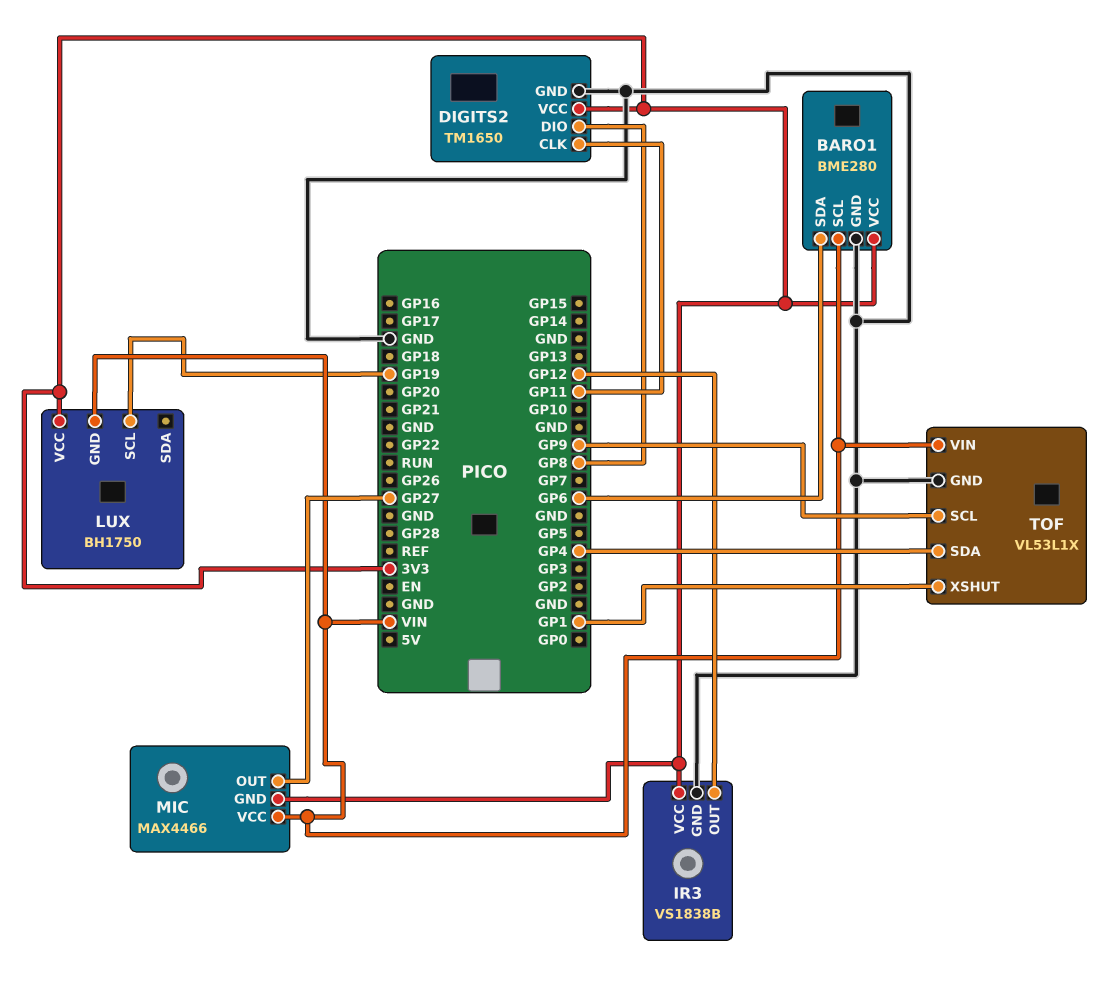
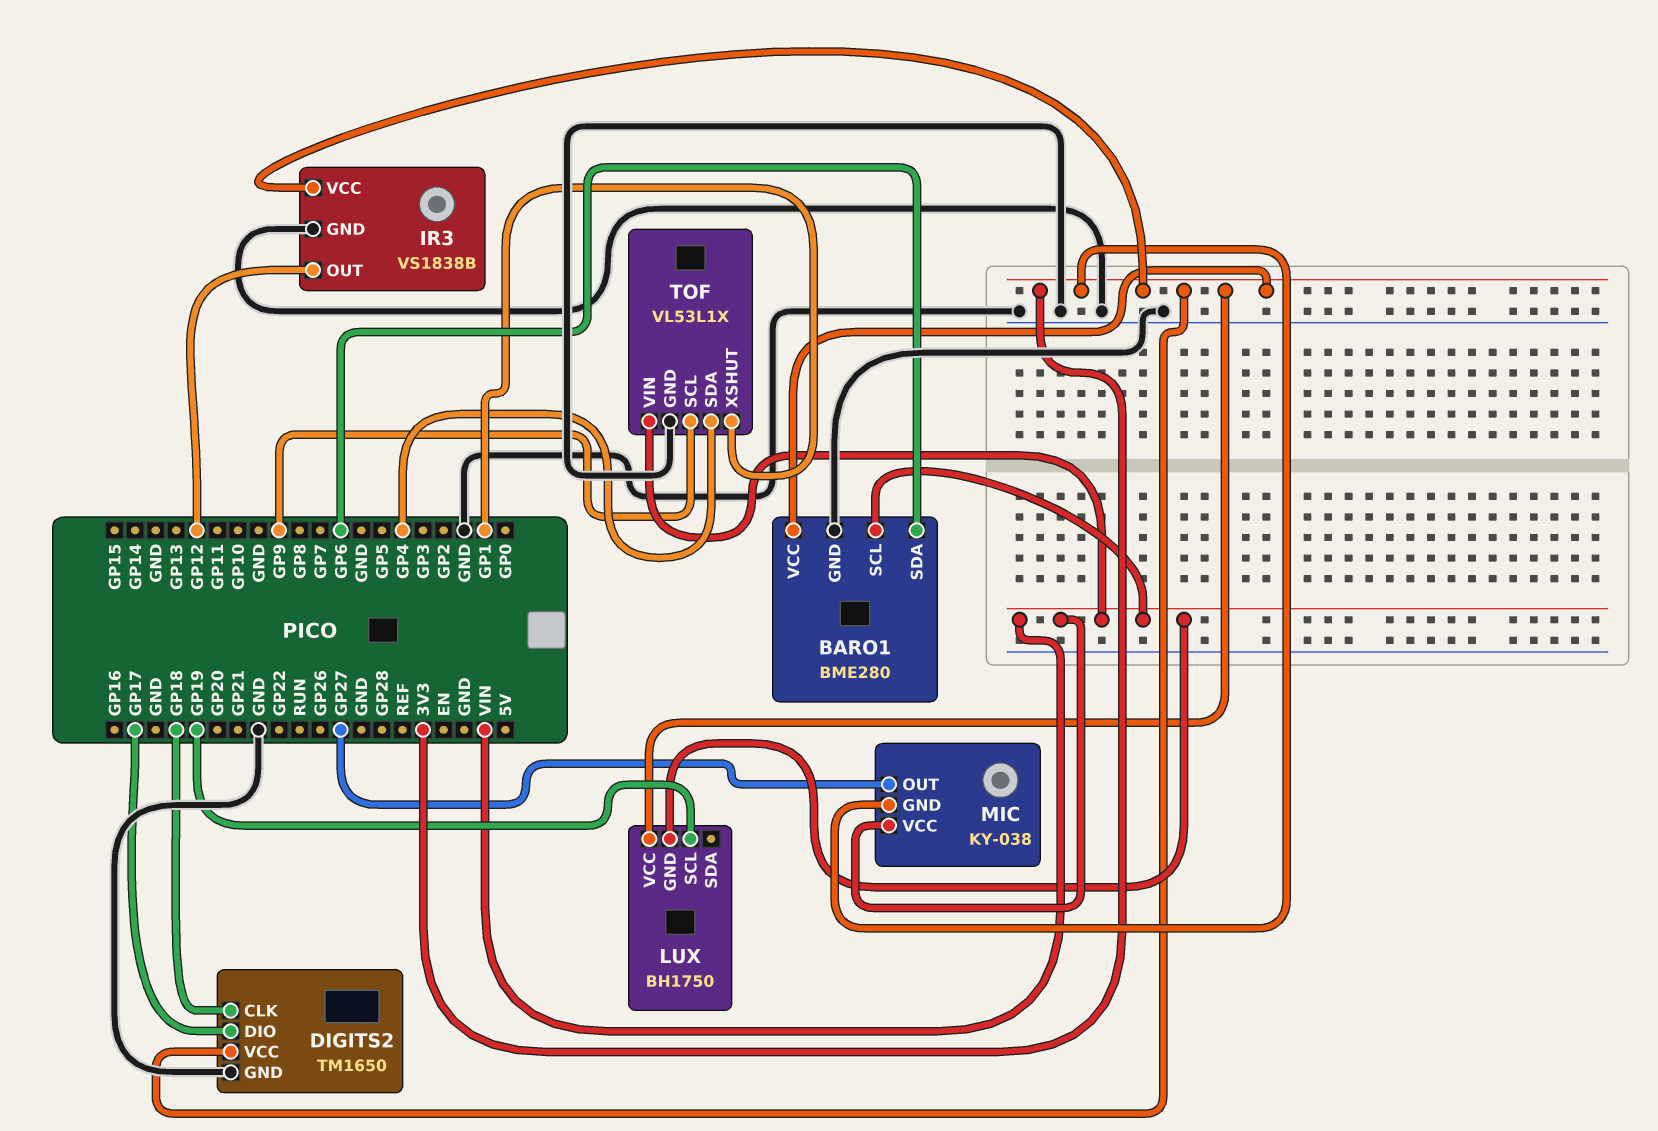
DIGITS2 pin CLK: GP11 -> GP18
DIGITS2 pin DIO: GP8 -> GP17
MIC: MAX4466 -> KY-038

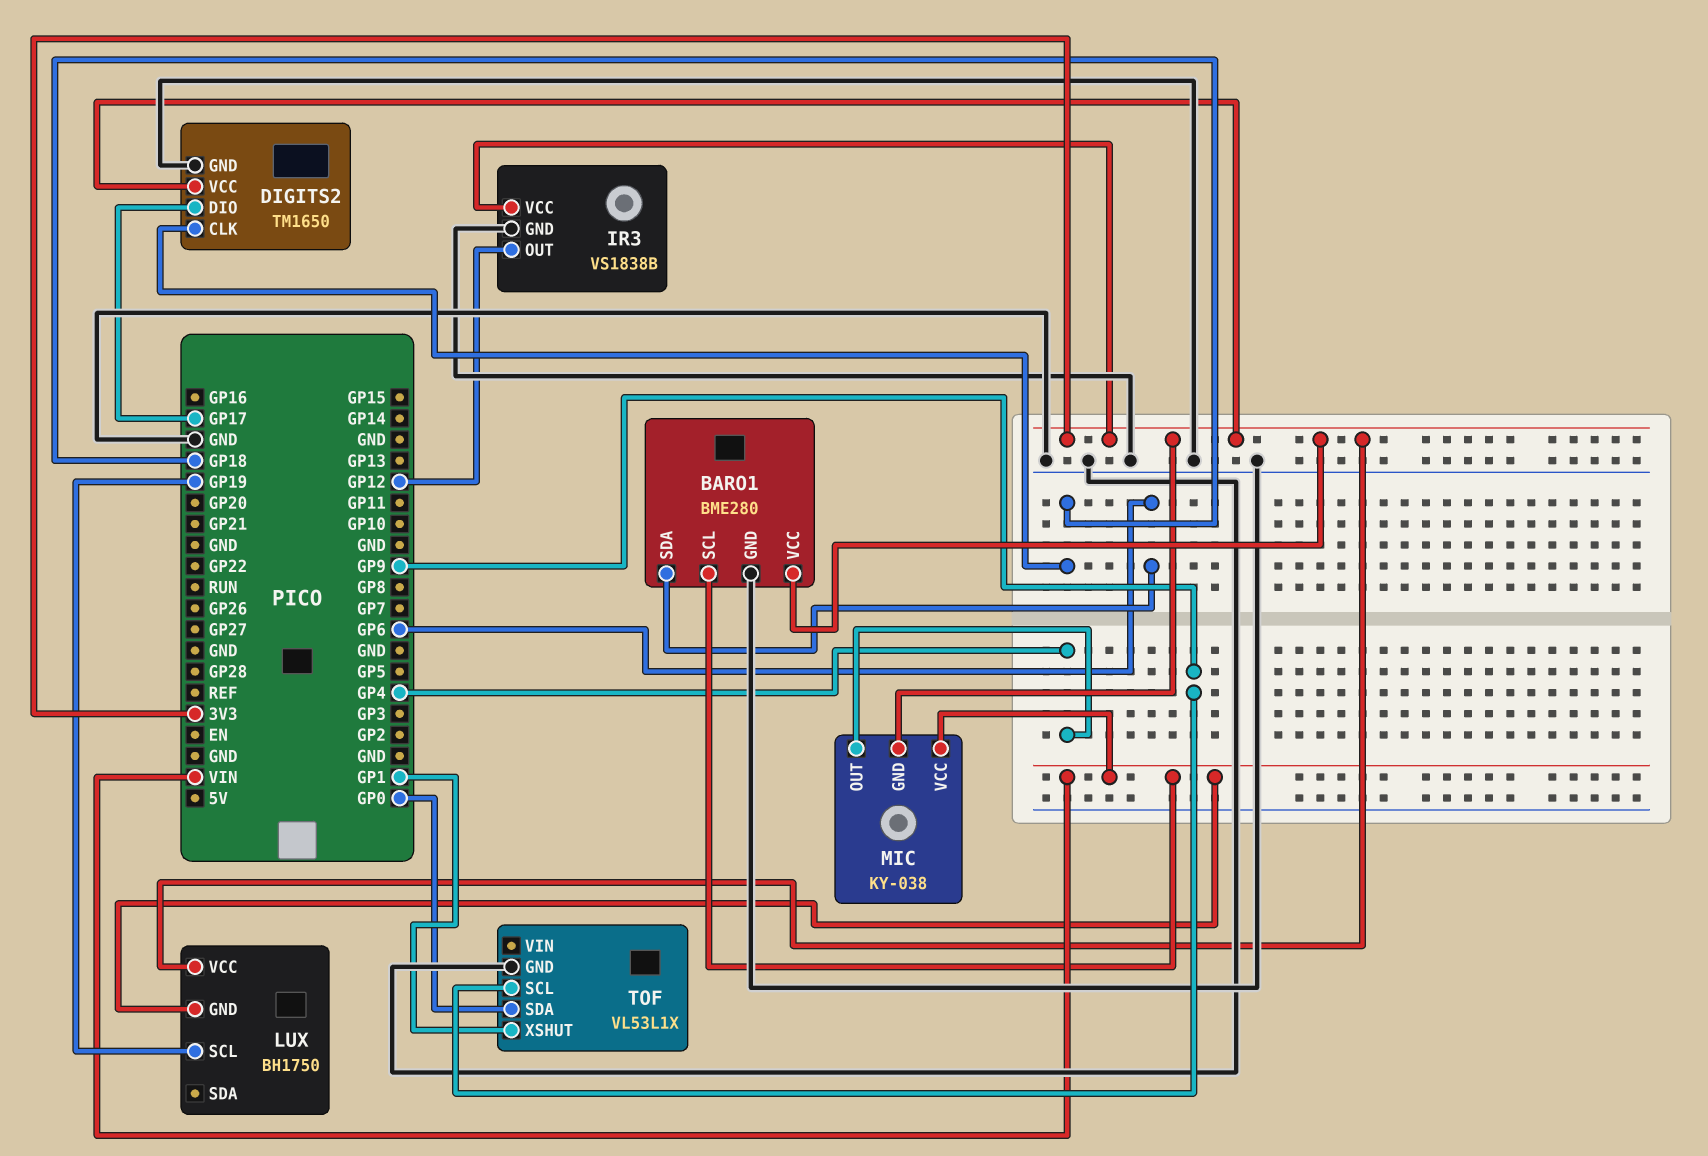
MIC pin OUT: GP27 -> GP4
TOF pin SDA: GP4 -> GP0
TOF pin VIN: VIN -> none

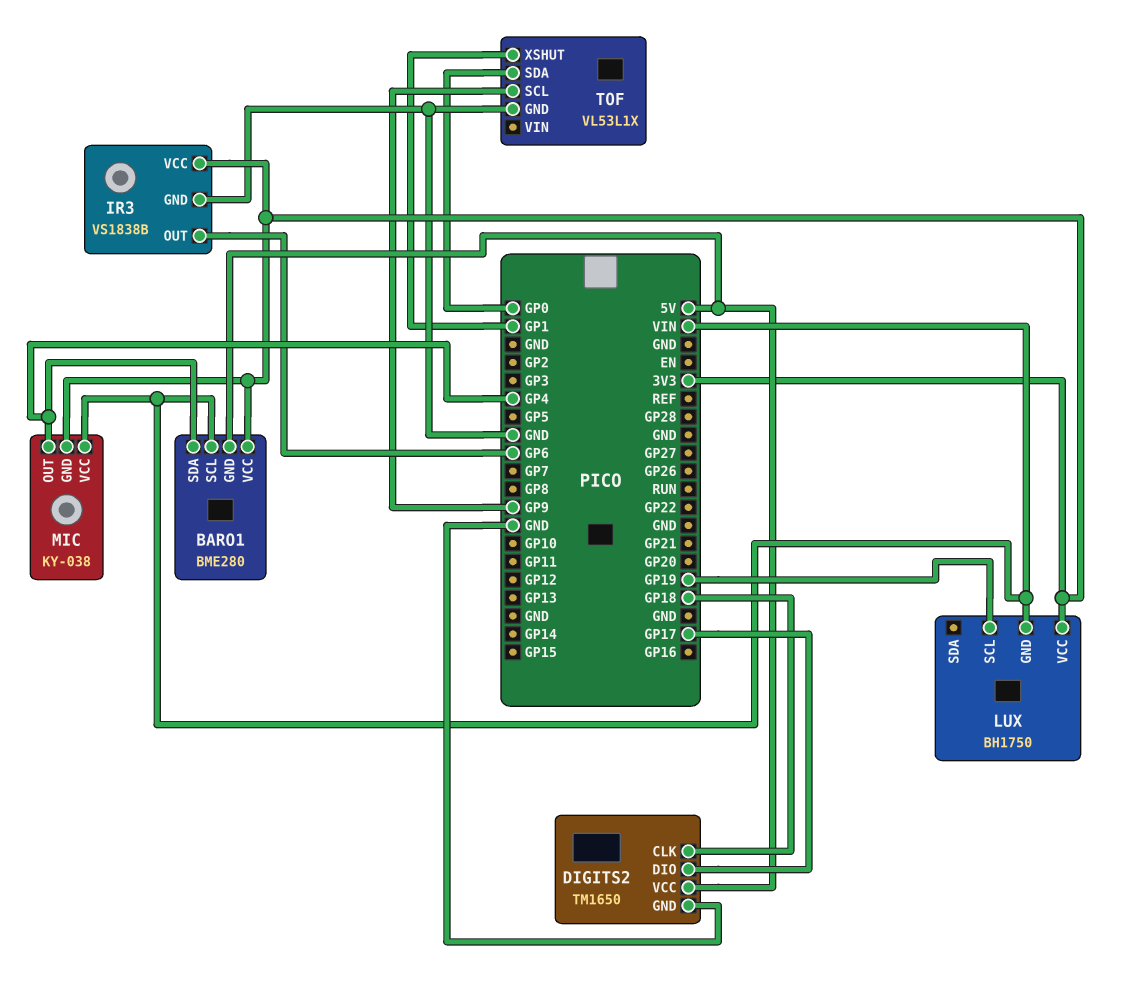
BARO1 pin GND: GND -> 5V
BARO1 pin SDA: GP6 -> GP4
DIGITS2 pin VCC: 3V3 -> 5V
IR3 pin OUT: GP12 -> GP6

